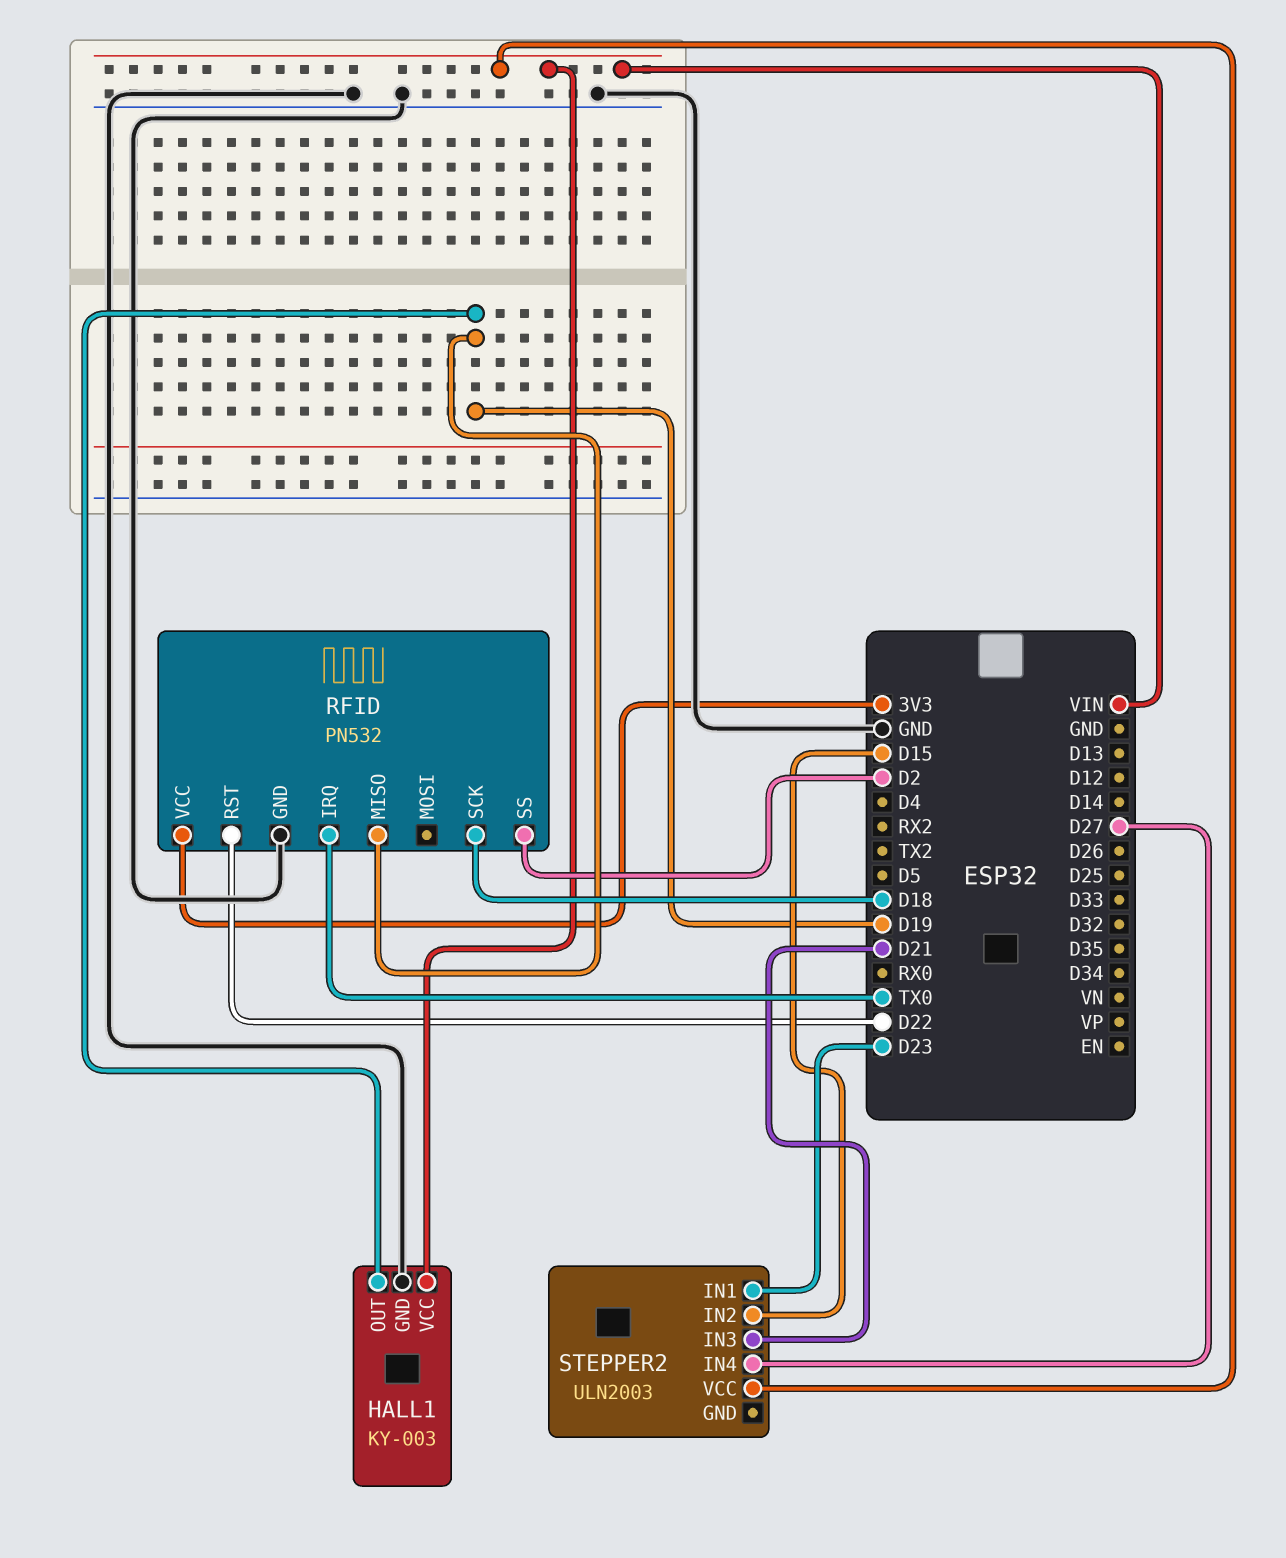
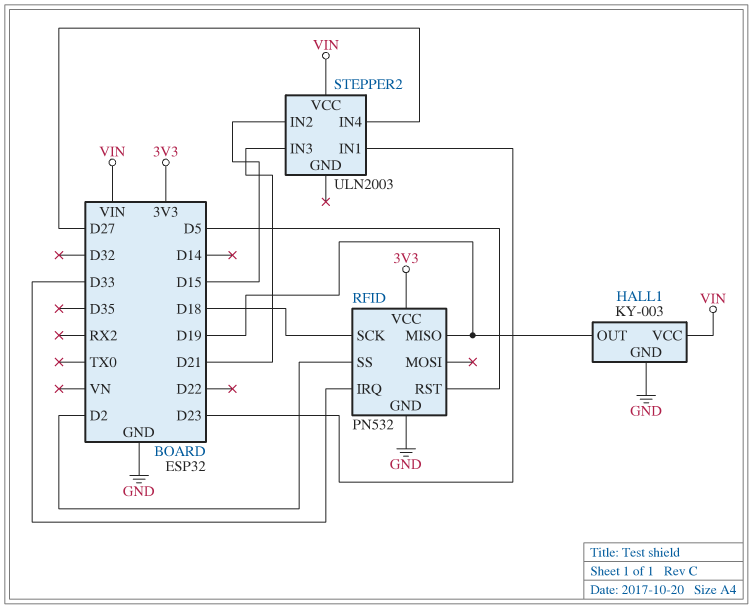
RFID pin IRQ: TX0 -> D33
RFID pin RST: D22 -> D5

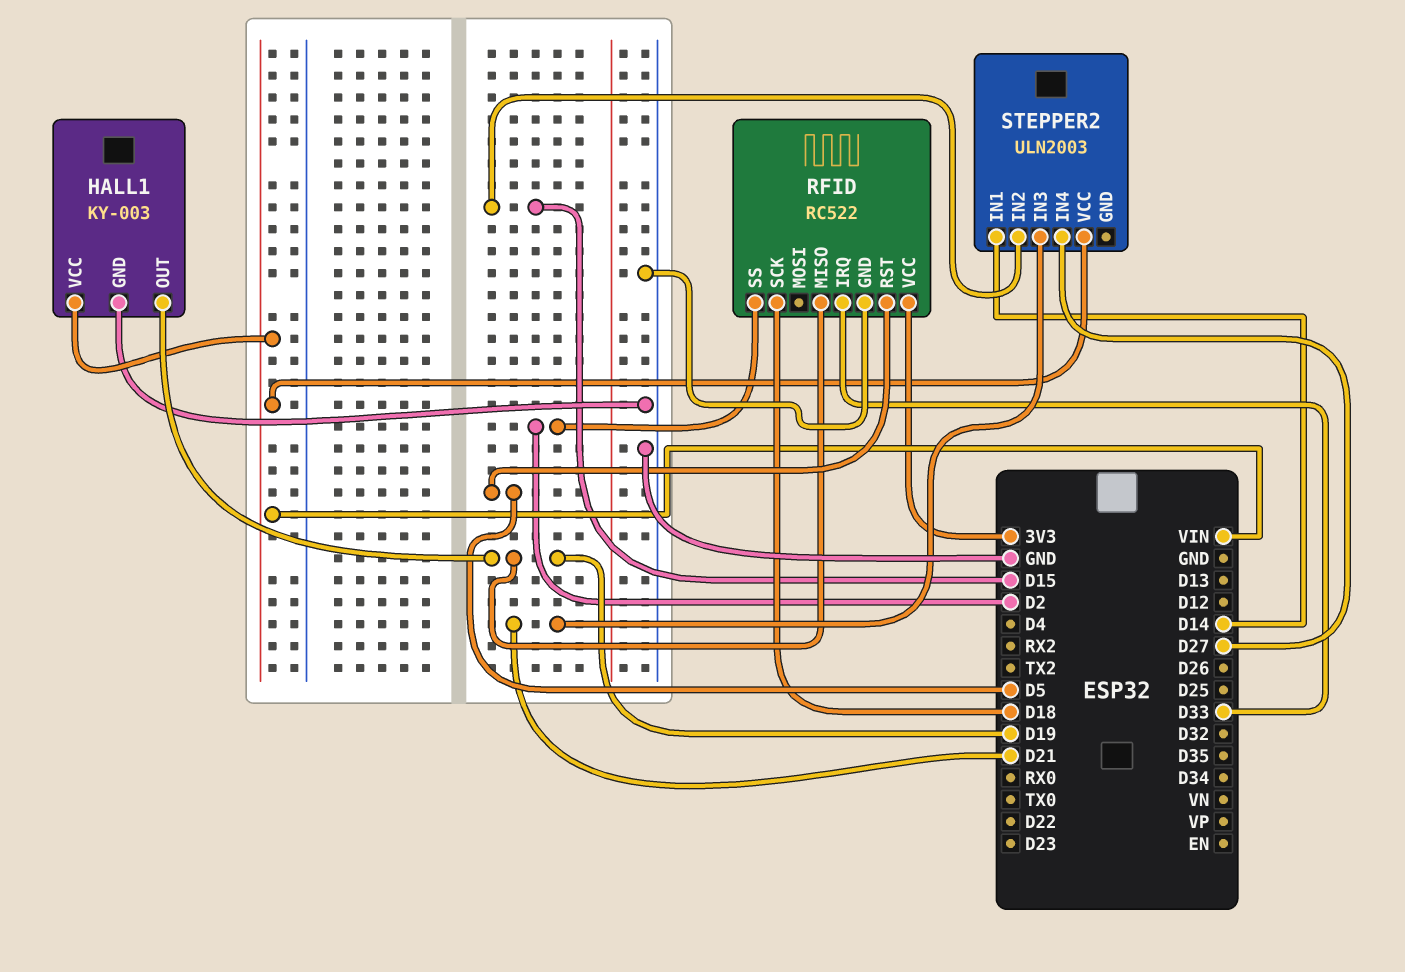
RFID: PN532 -> RC522
STEPPER2 pin IN1: D23 -> D14

